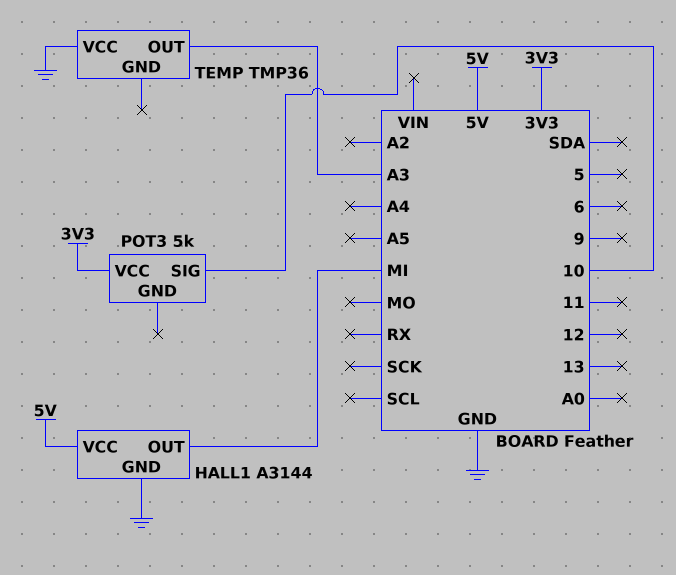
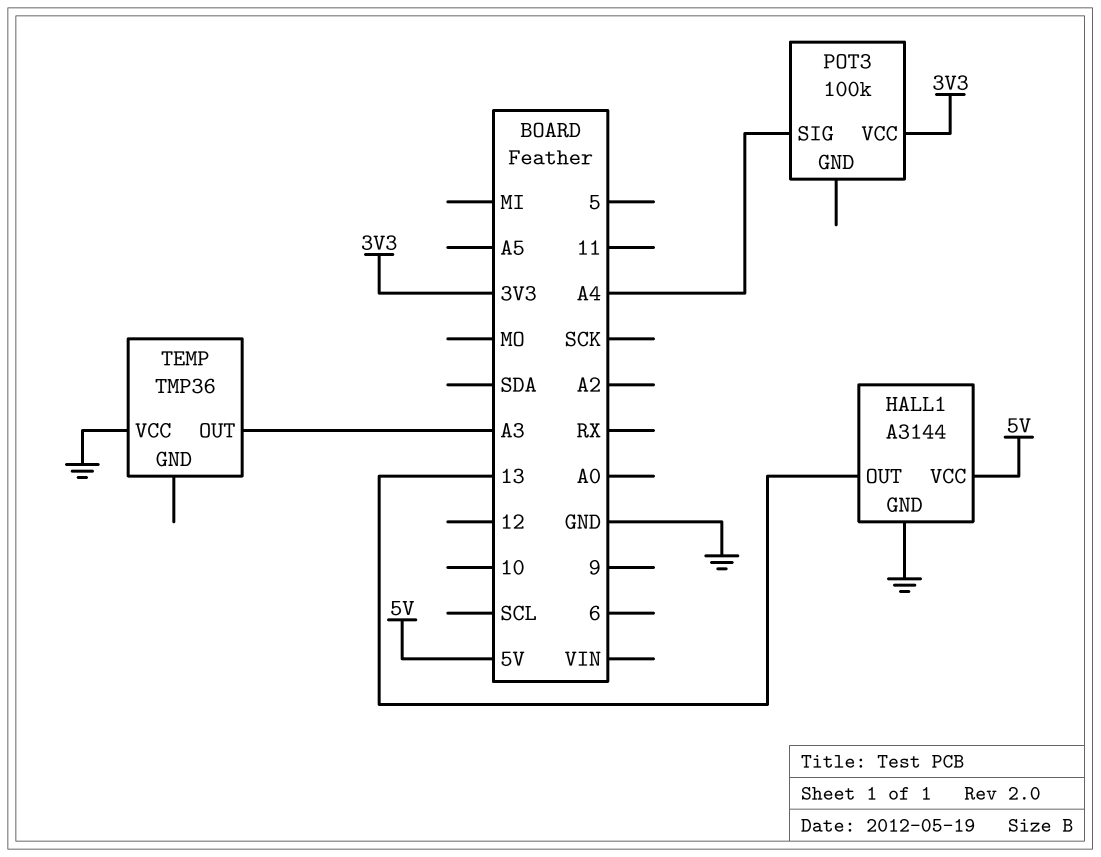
HALL1 pin OUT: MI -> 13
POT3: 5k -> 100k
POT3 pin SIG: 10 -> A4

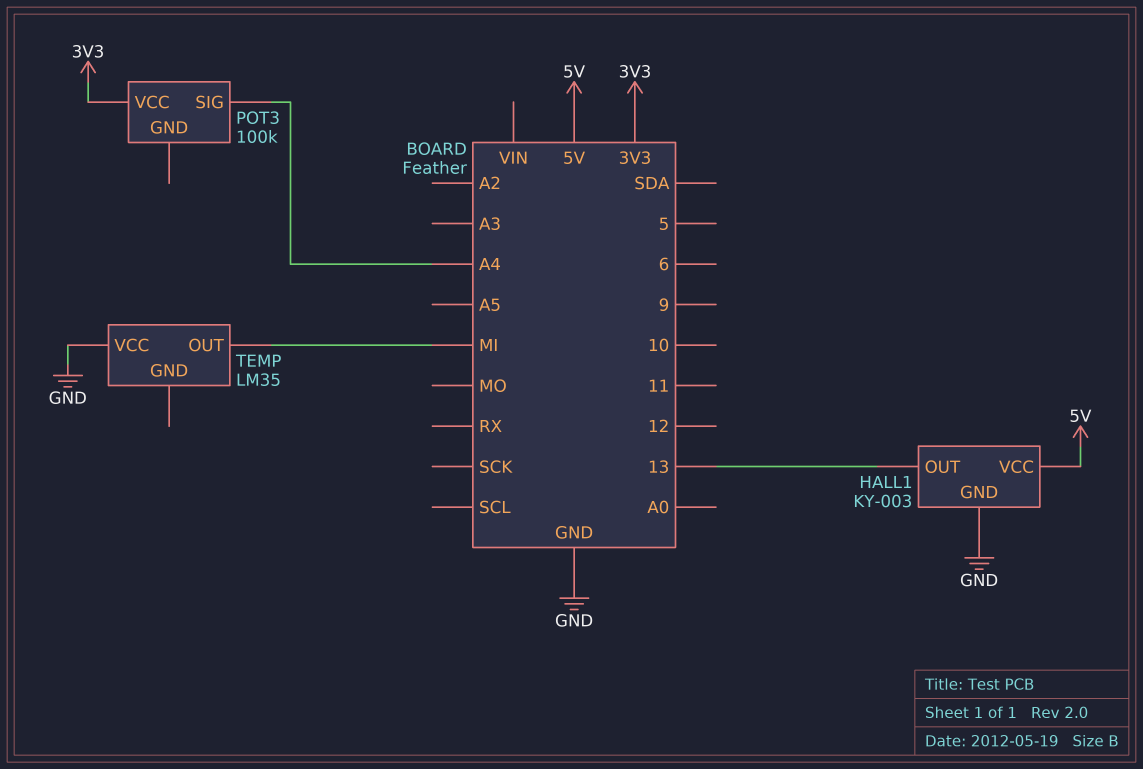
HALL1: A3144 -> KY-003
TEMP: TMP36 -> LM35
TEMP pin OUT: A3 -> MI

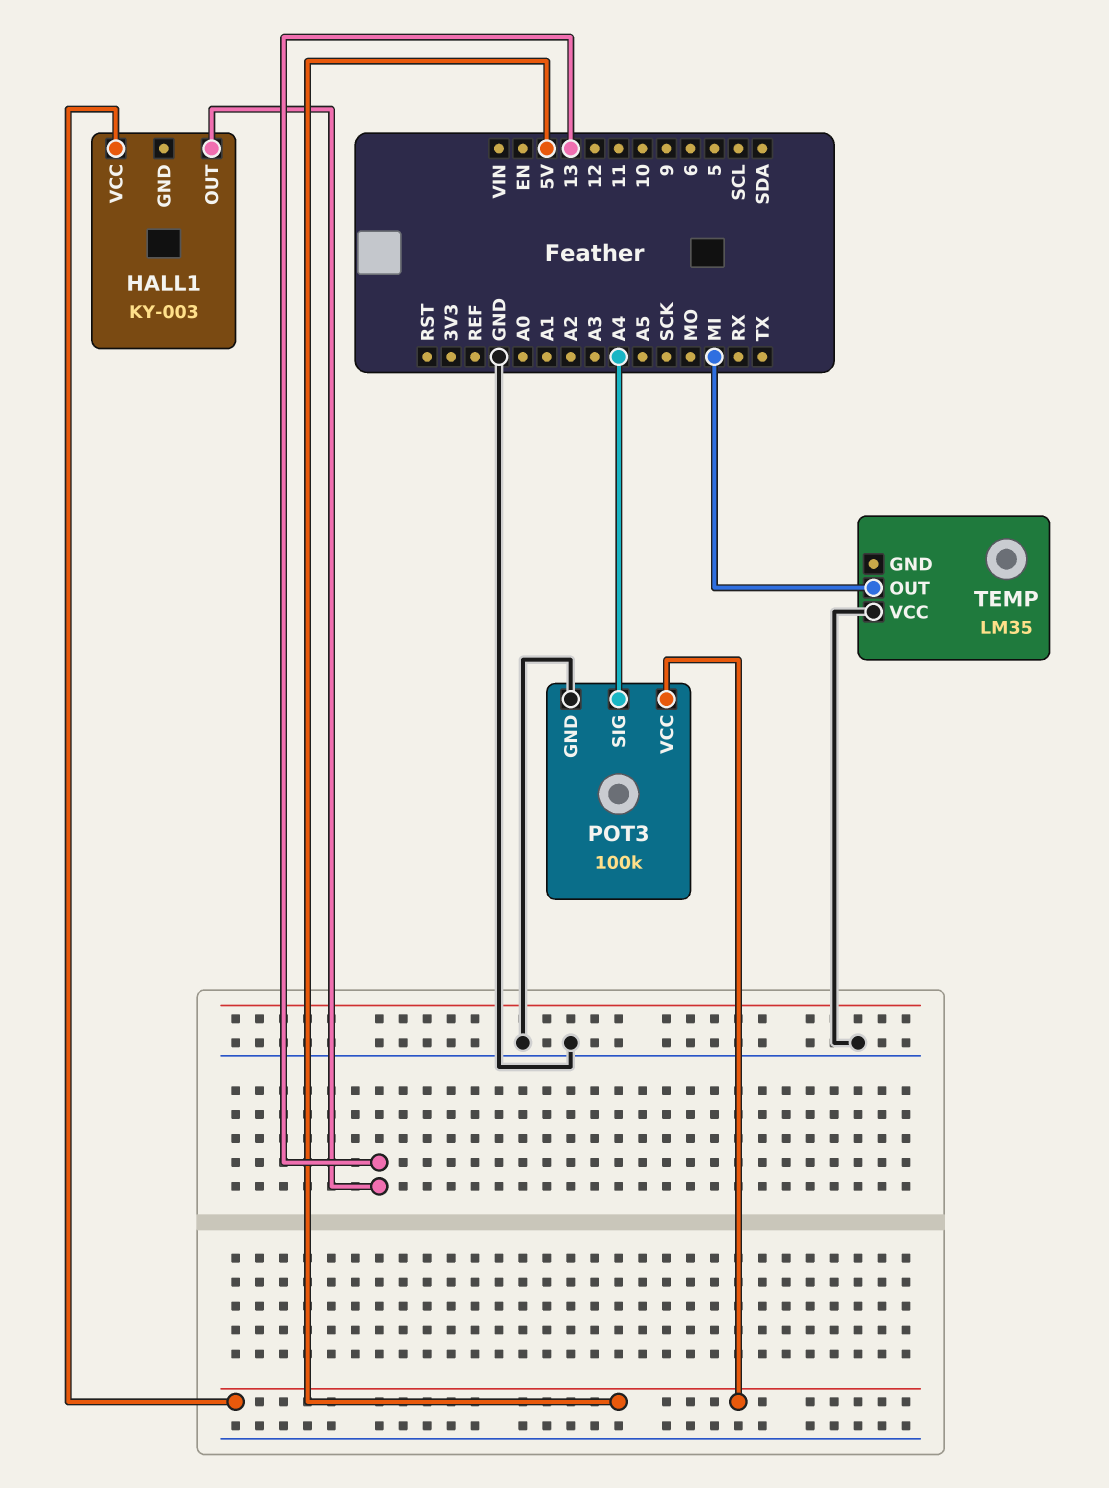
HALL1 pin GND: GND -> none
POT3 pin GND: none -> GND
POT3 pin VCC: 3V3 -> 5V

